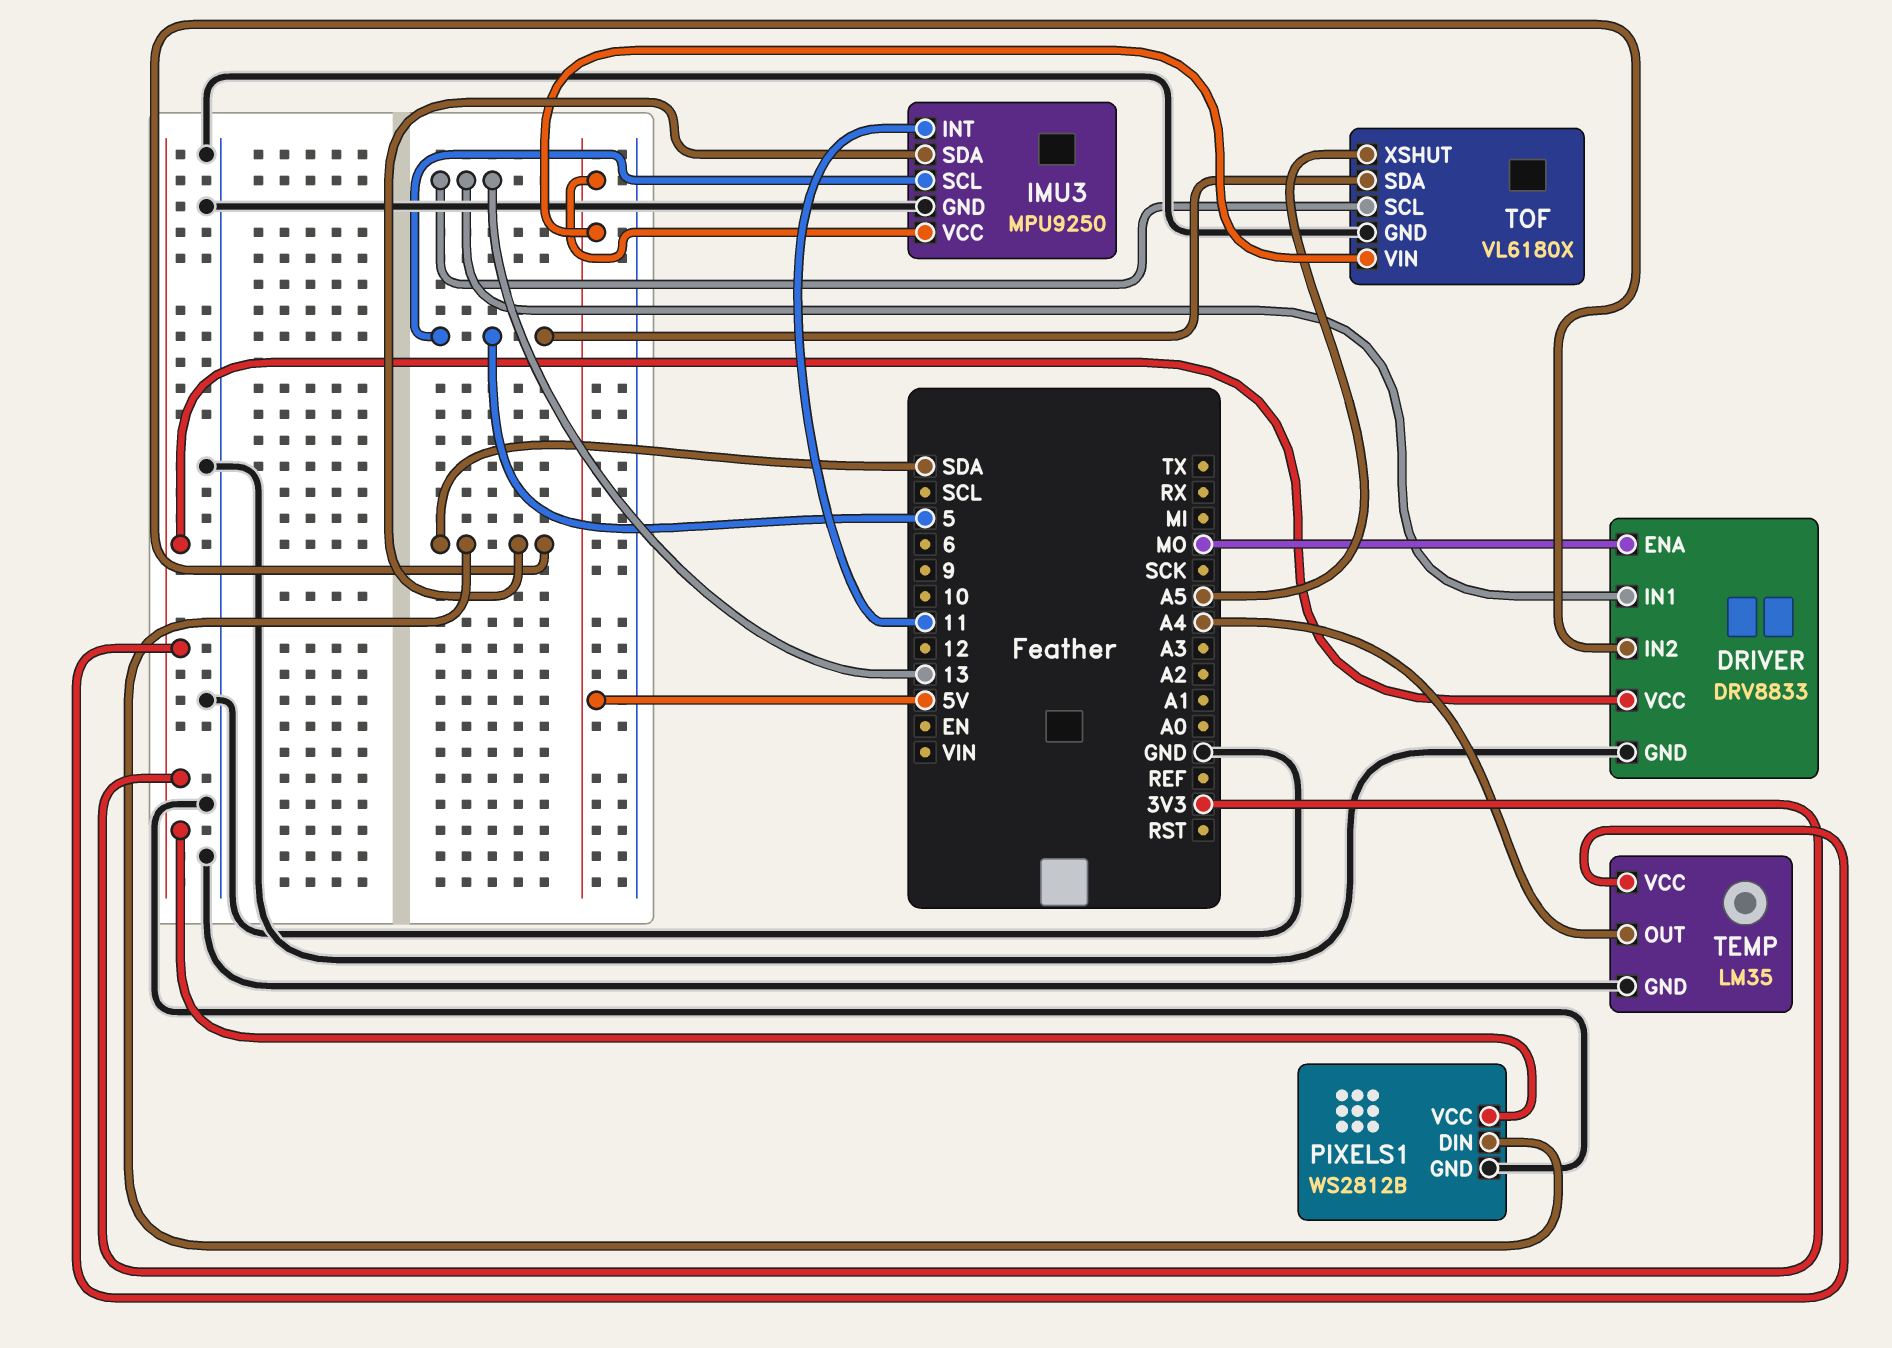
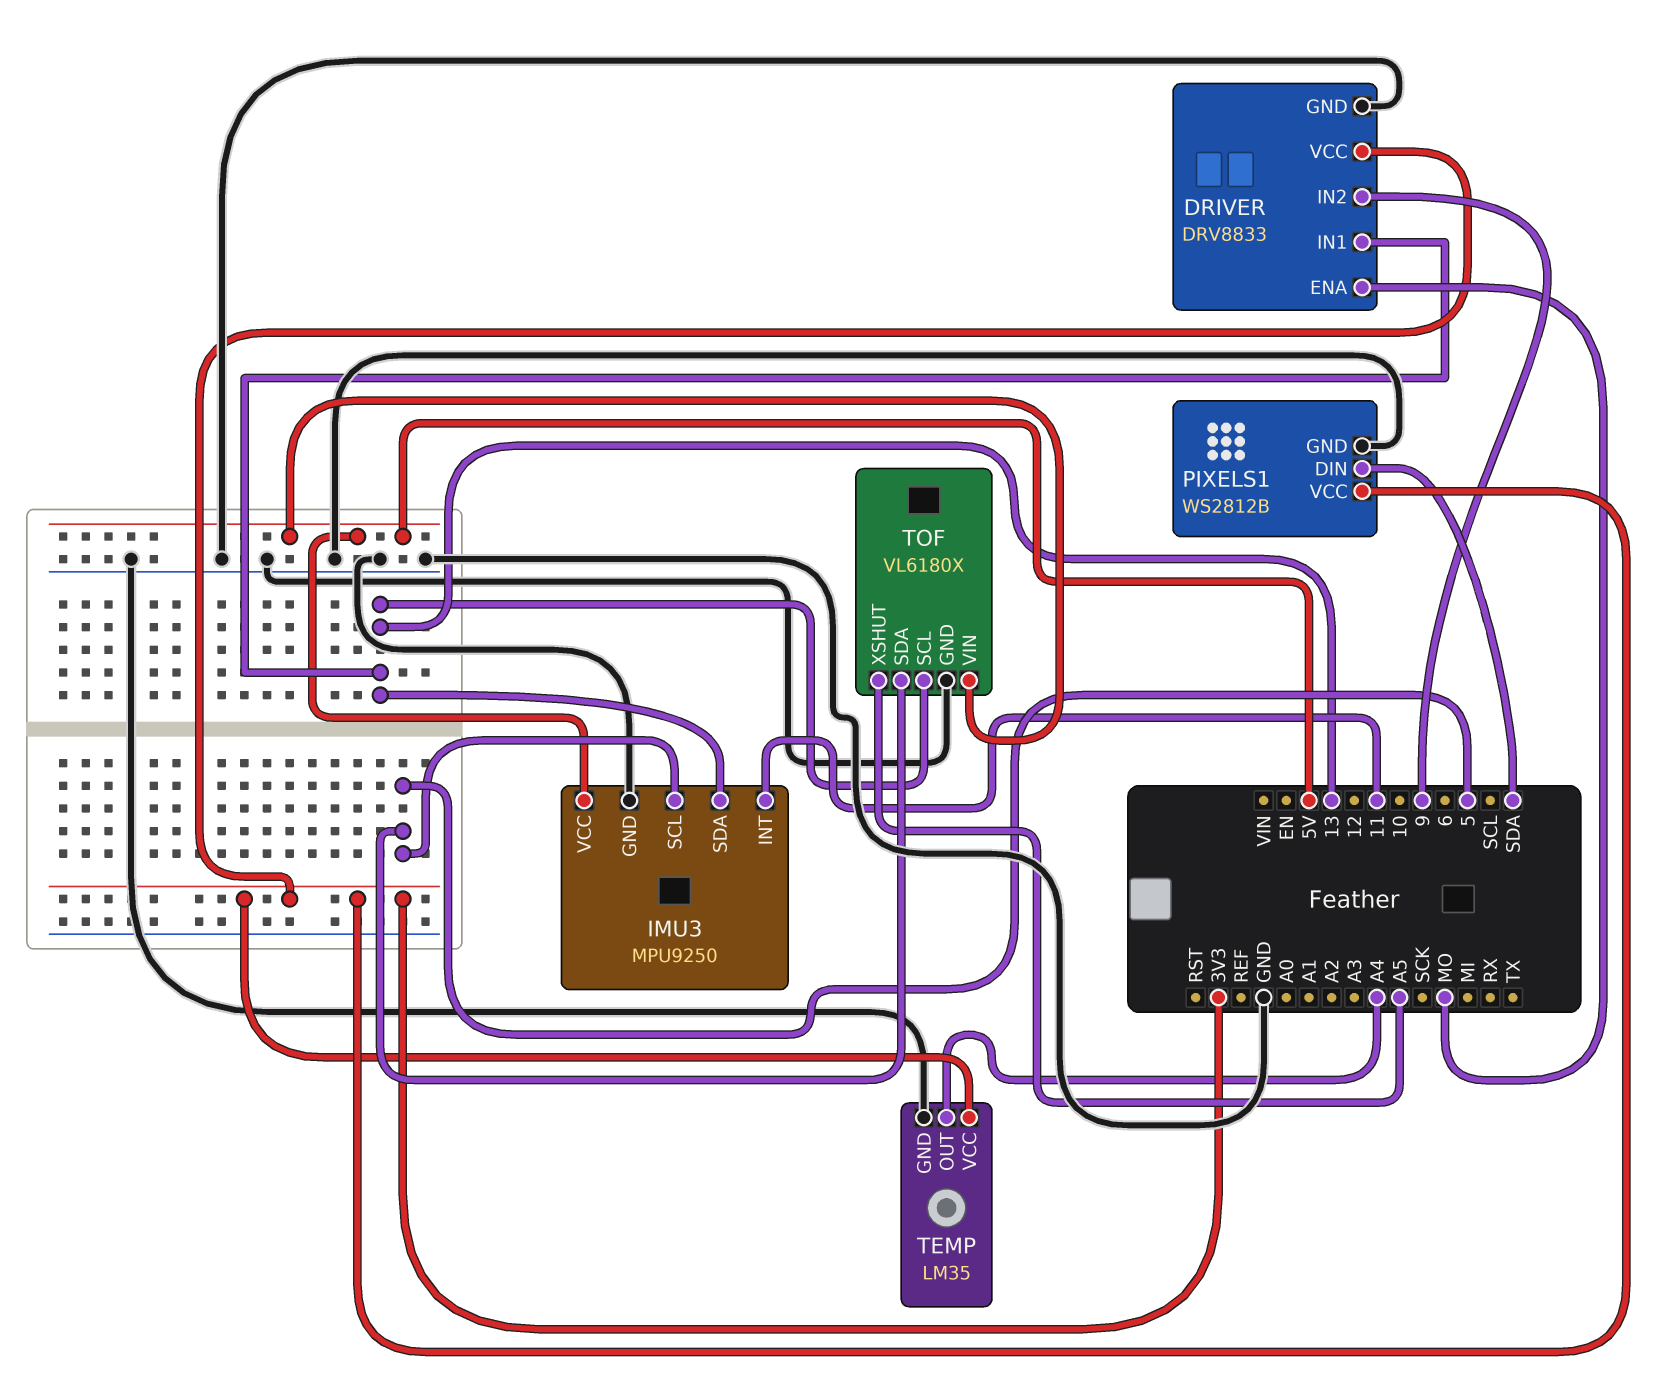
DRIVER pin IN2: SDA -> 9
IMU3 pin SDA: SDA -> 13

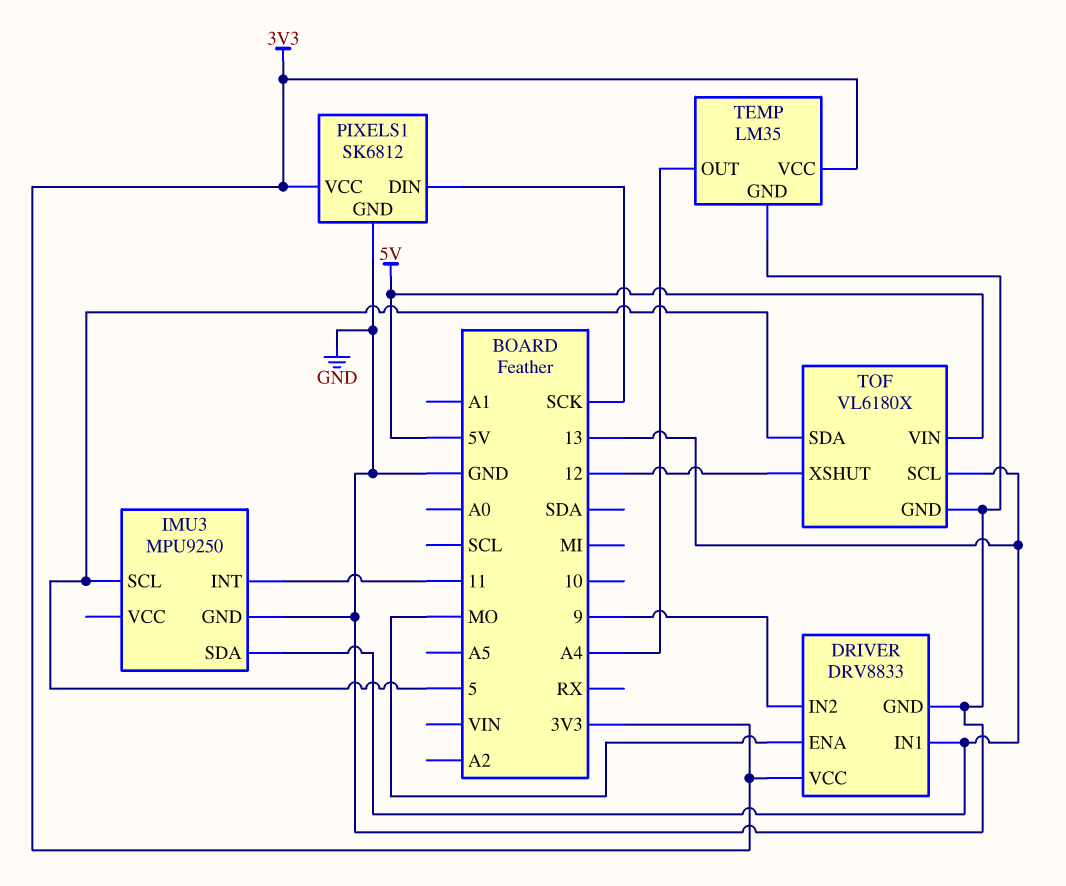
IMU3 pin VCC: 5V -> none
PIXELS1: WS2812B -> SK6812
PIXELS1 pin DIN: SDA -> SCK
TOF pin XSHUT: A5 -> 12

